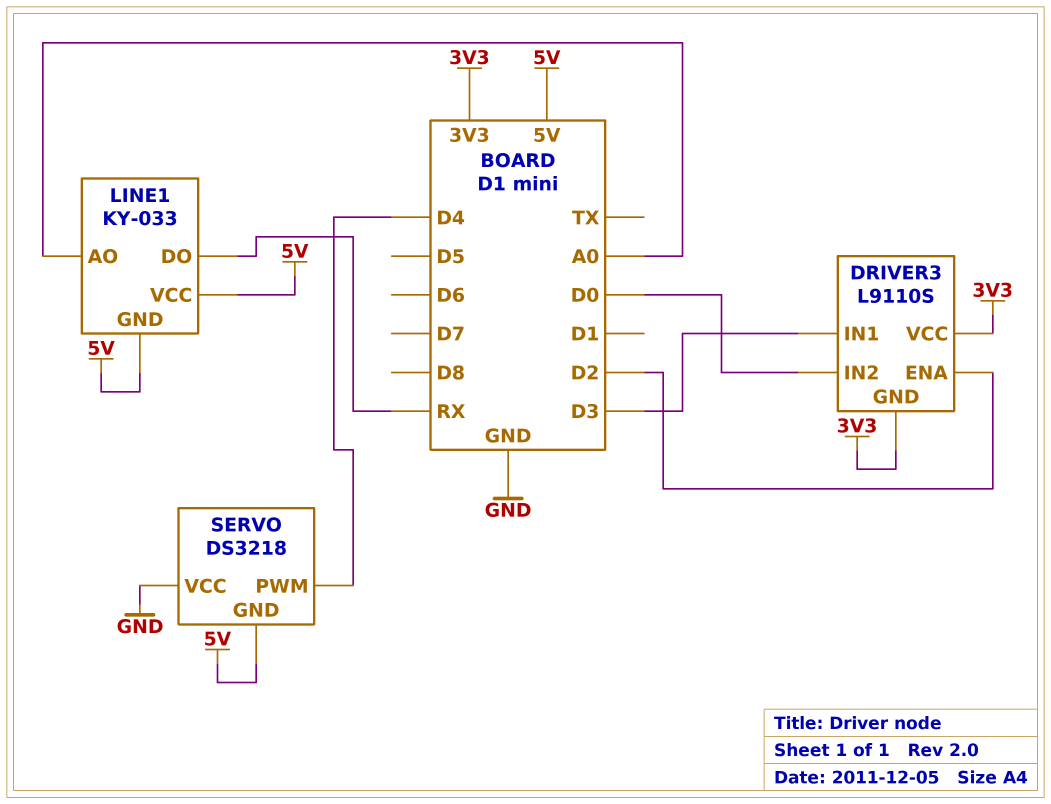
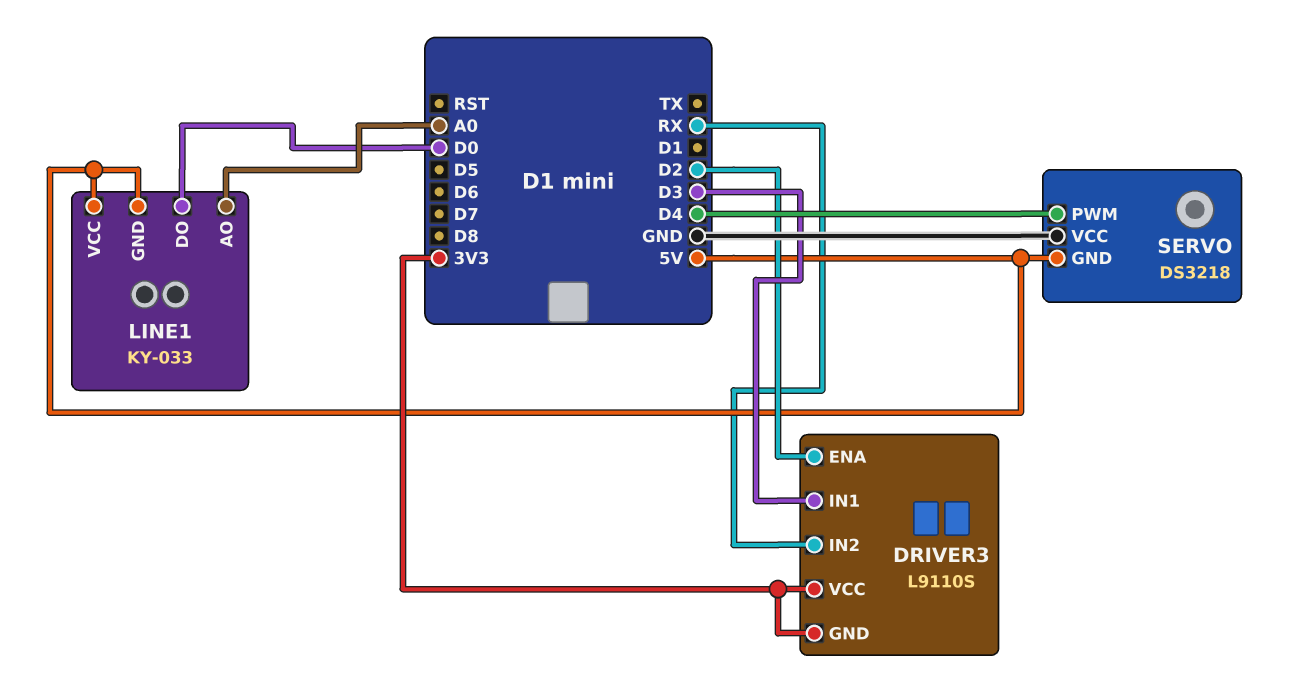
DRIVER3 pin IN2: D0 -> RX
LINE1 pin DO: RX -> D0

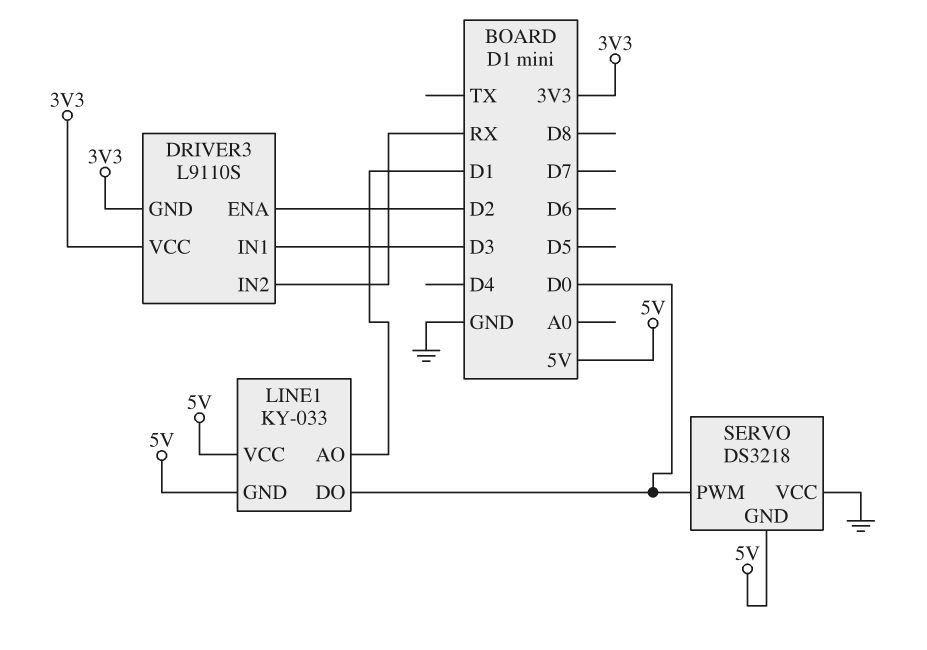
LINE1 pin AO: A0 -> D1
SERVO pin PWM: D4 -> D0

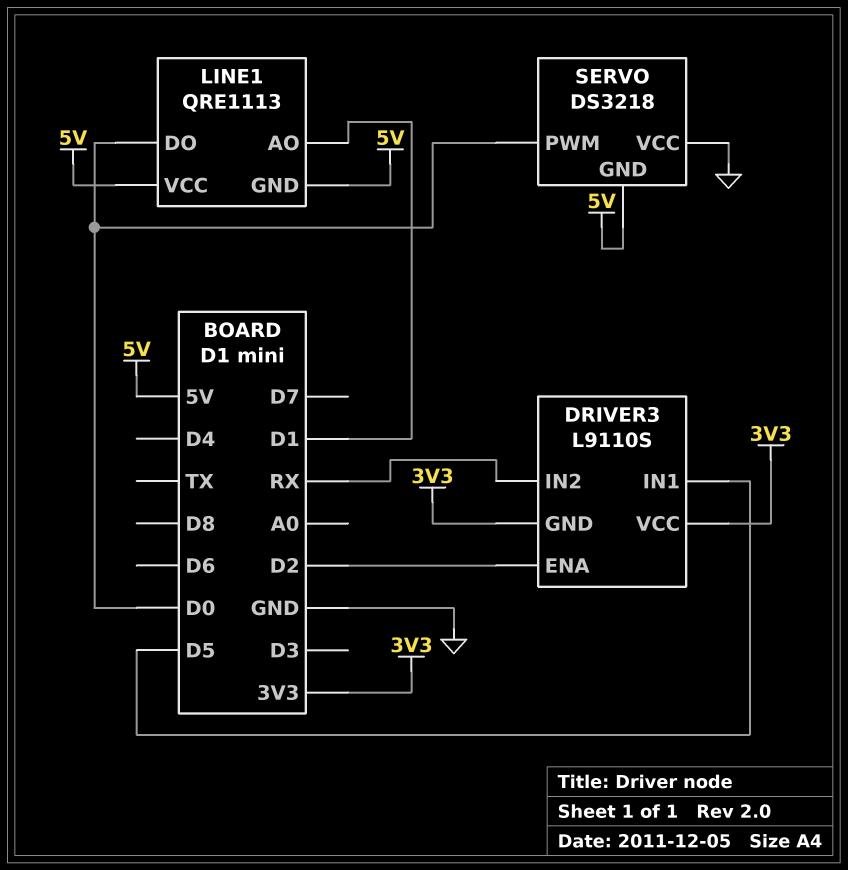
DRIVER3 pin IN1: D3 -> D5
LINE1: KY-033 -> QRE1113

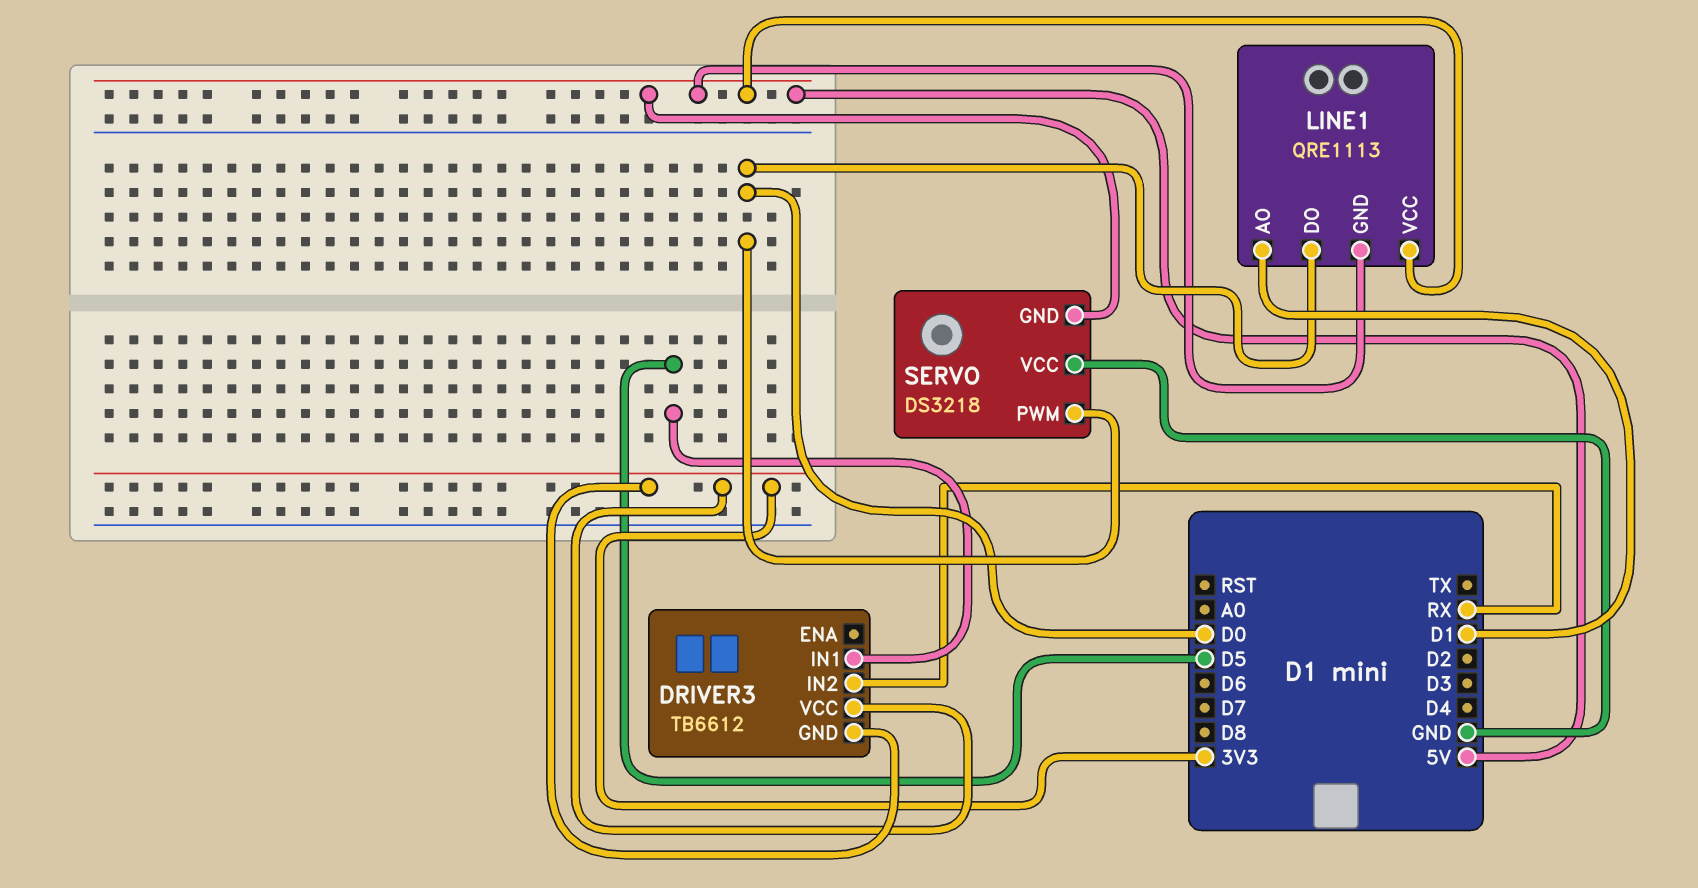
DRIVER3: L9110S -> TB6612
DRIVER3 pin ENA: D2 -> none

